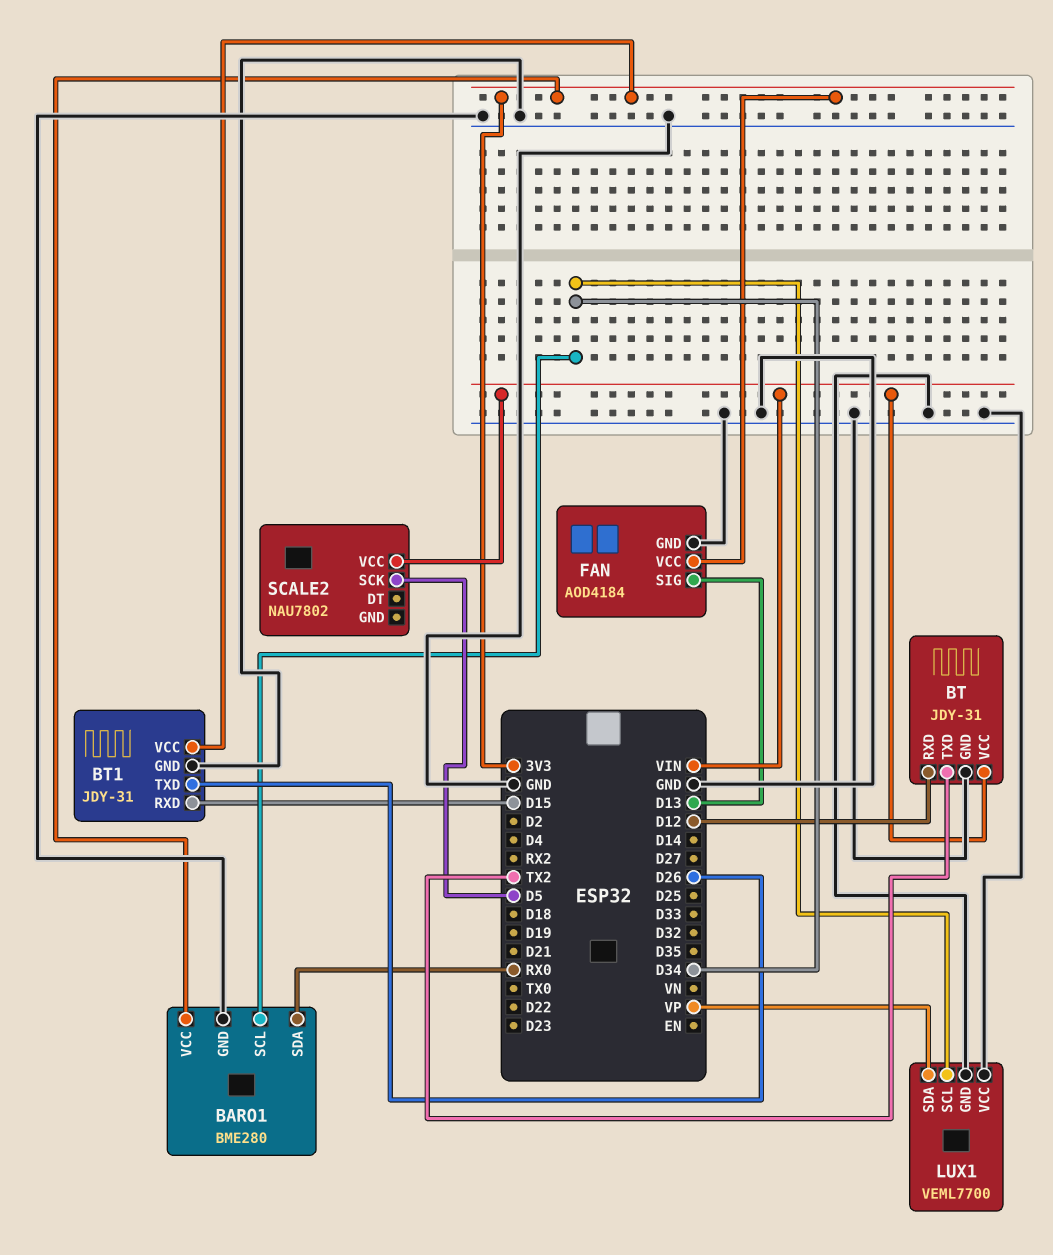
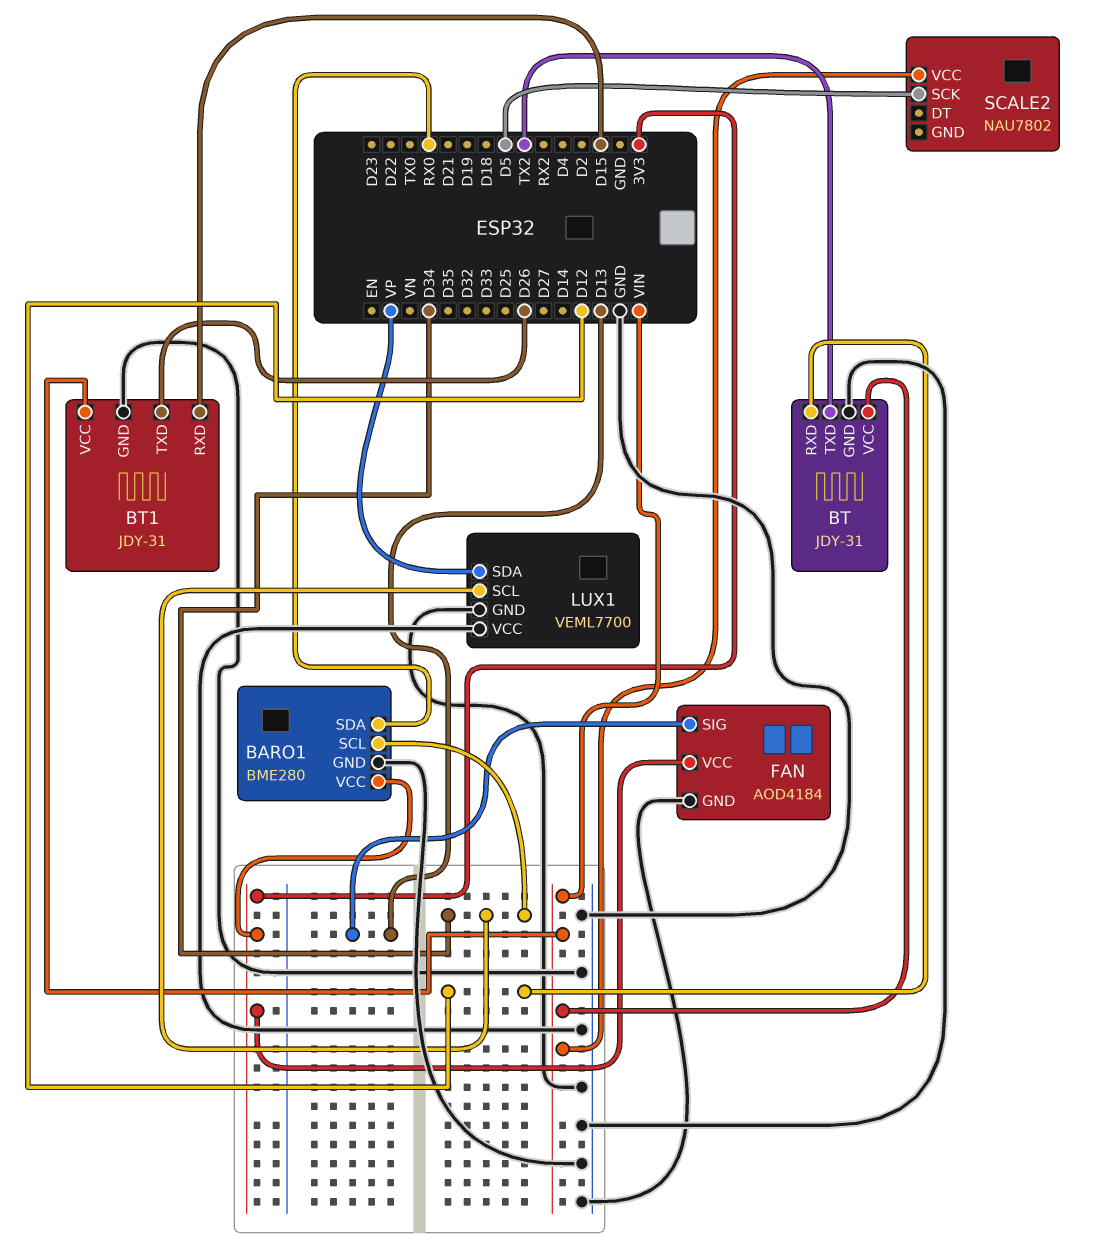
BT1 pin VCC: 3V3 -> VIN

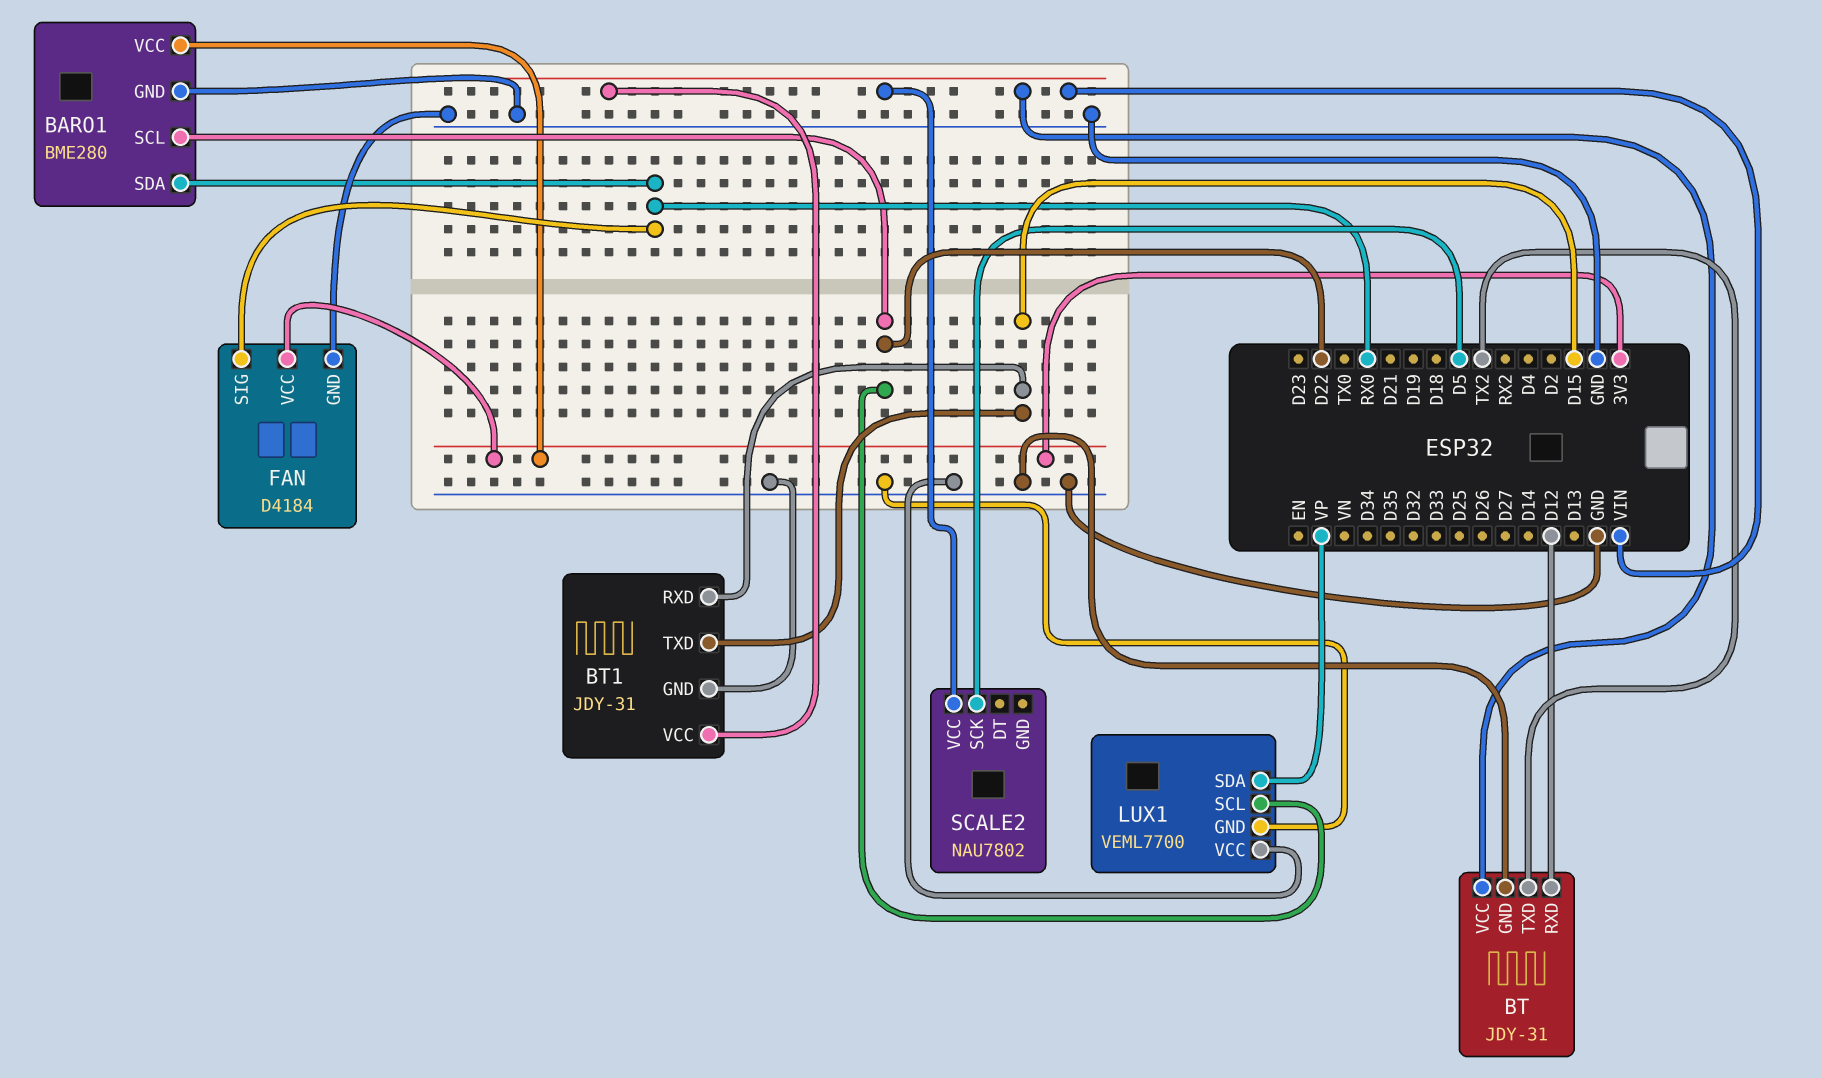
BARO1 pin SCL: D34 -> D22
BT1 pin TXD: D26 -> D15
FAN: AOD4184 -> D4184
FAN pin SIG: D13 -> RX0
LUX1 pin SCL: D34 -> D22

